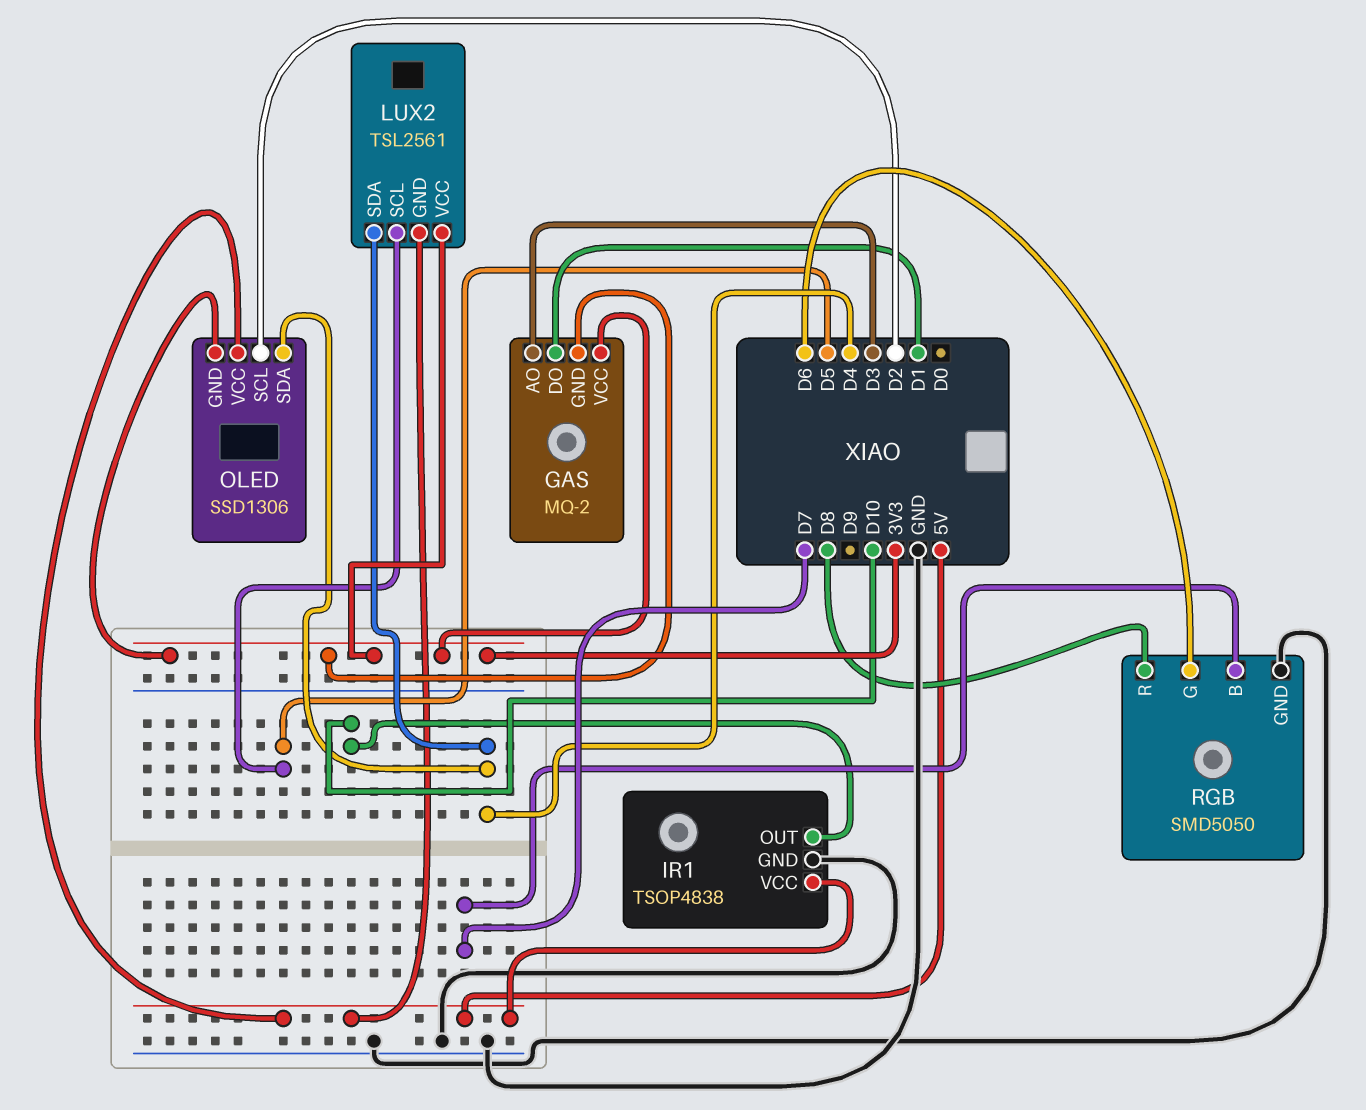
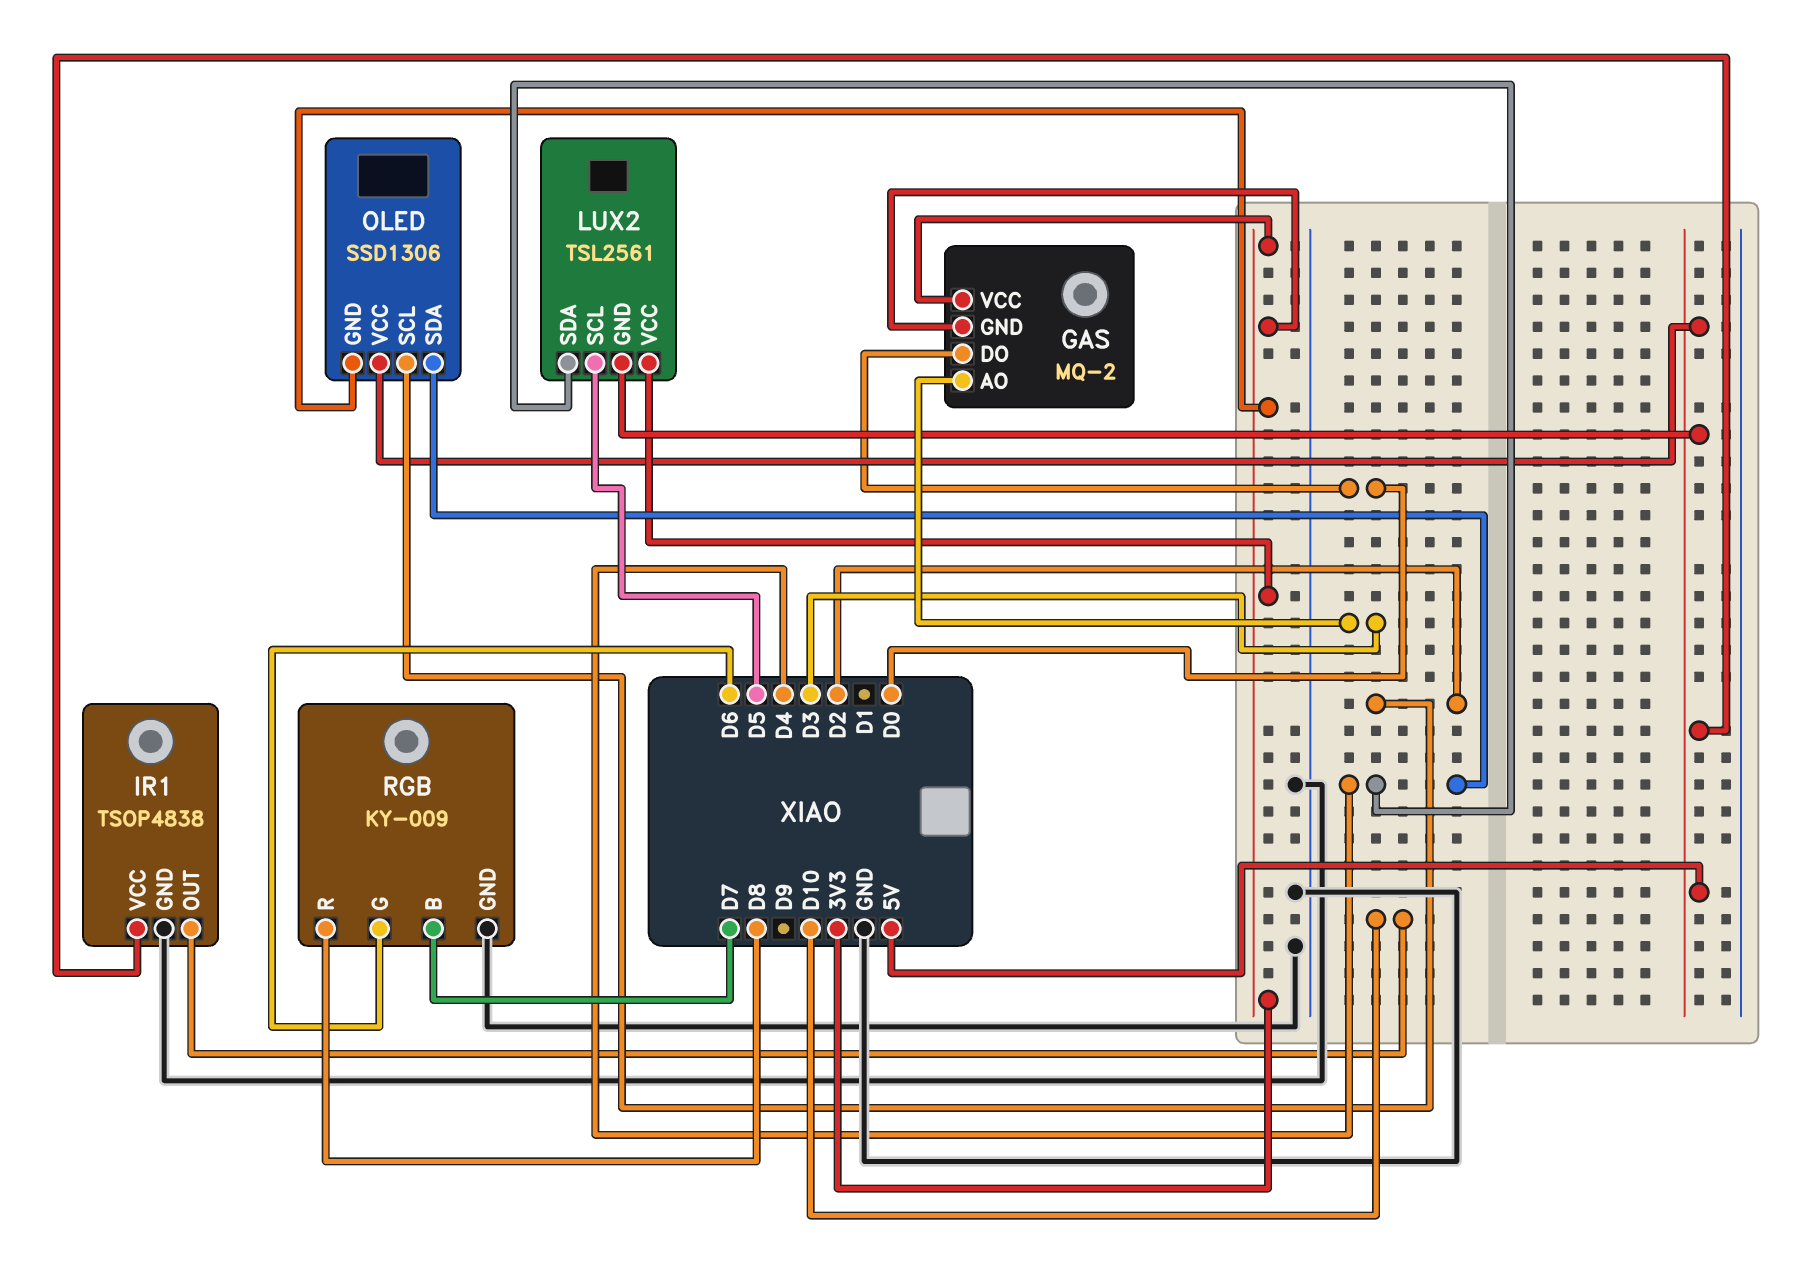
GAS pin DO: D1 -> D0
RGB: SMD5050 -> KY-009

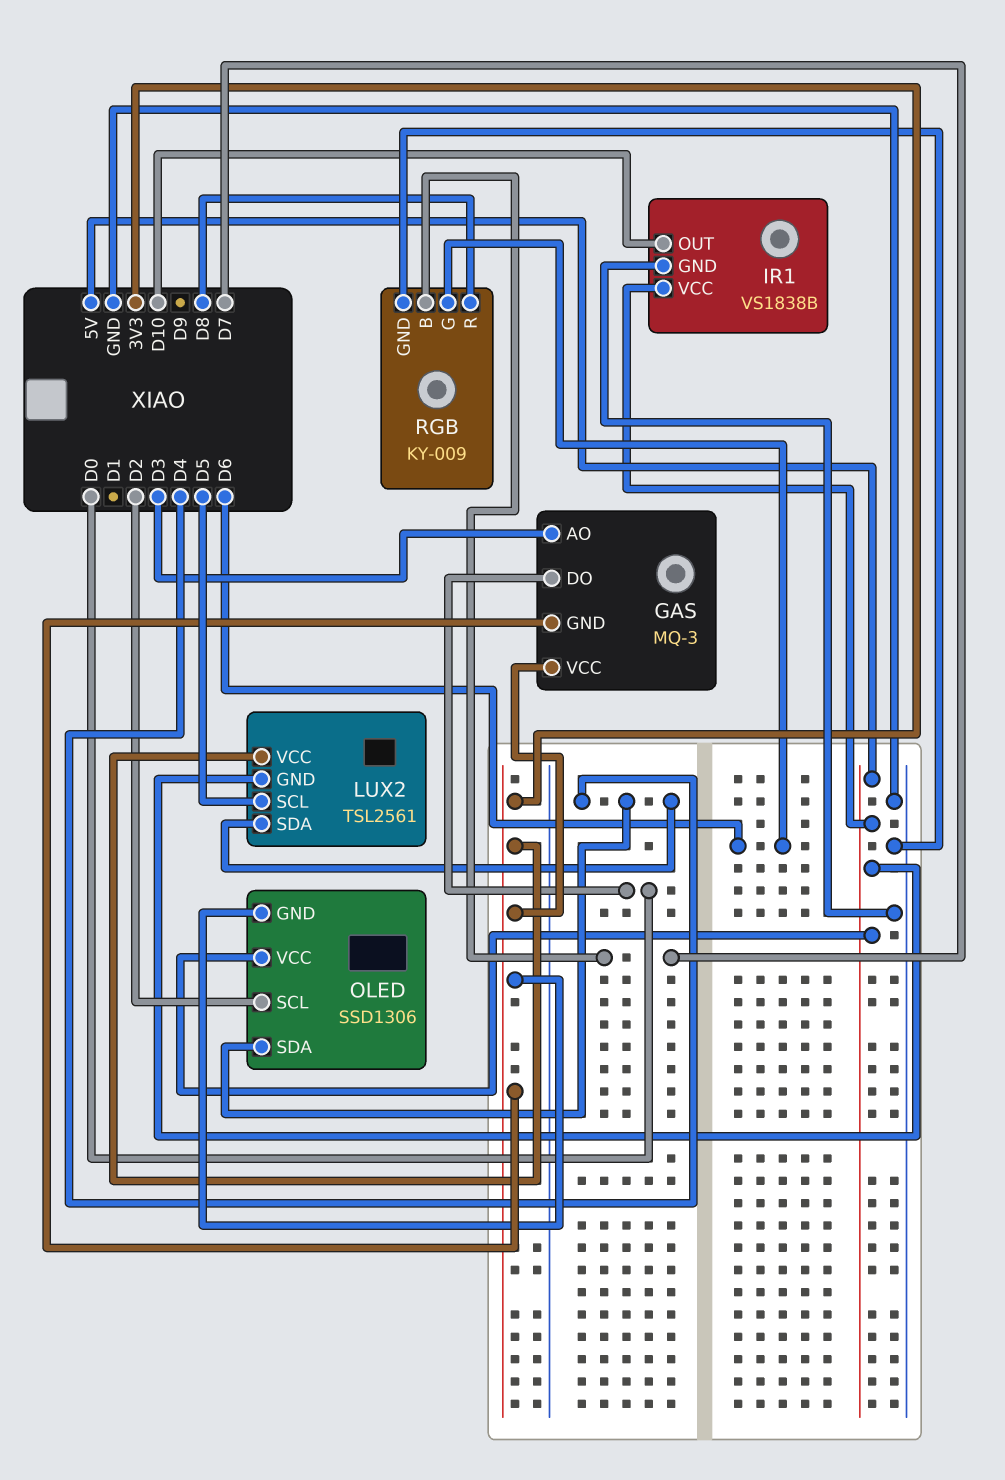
GAS: MQ-2 -> MQ-3
IR1: TSOP4838 -> VS1838B

